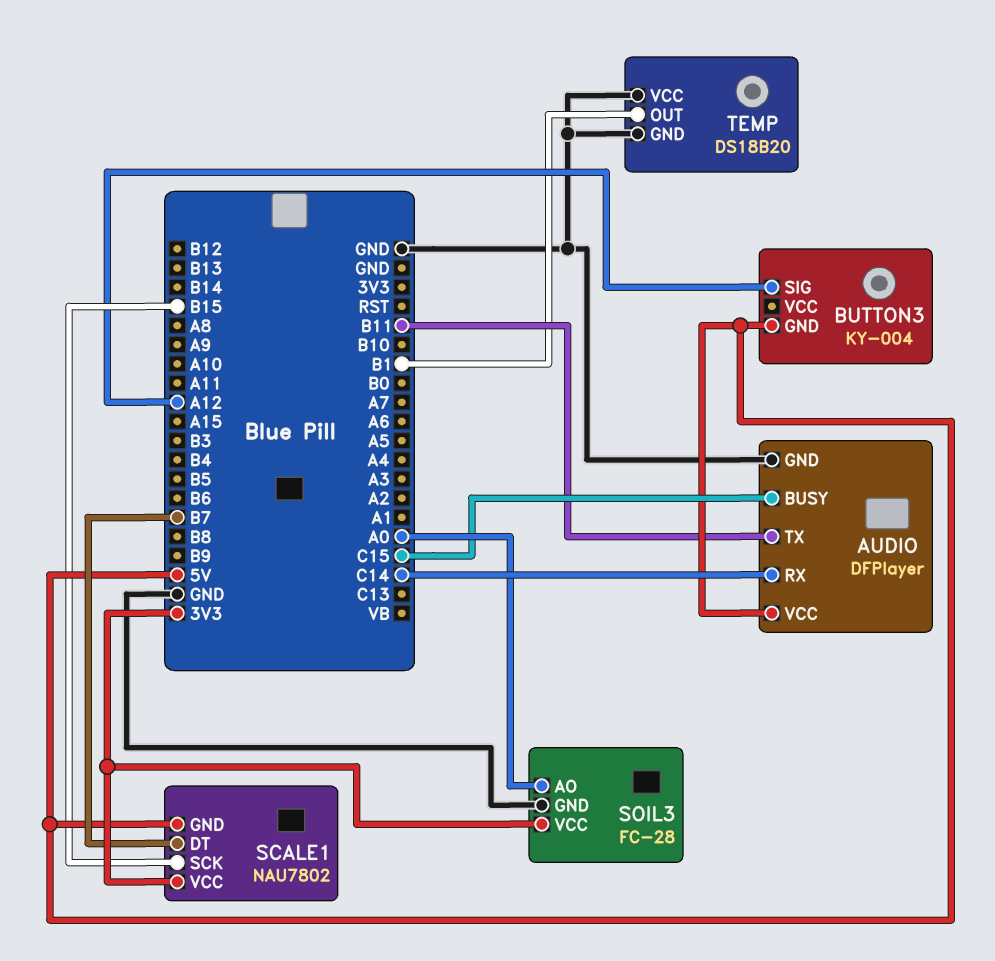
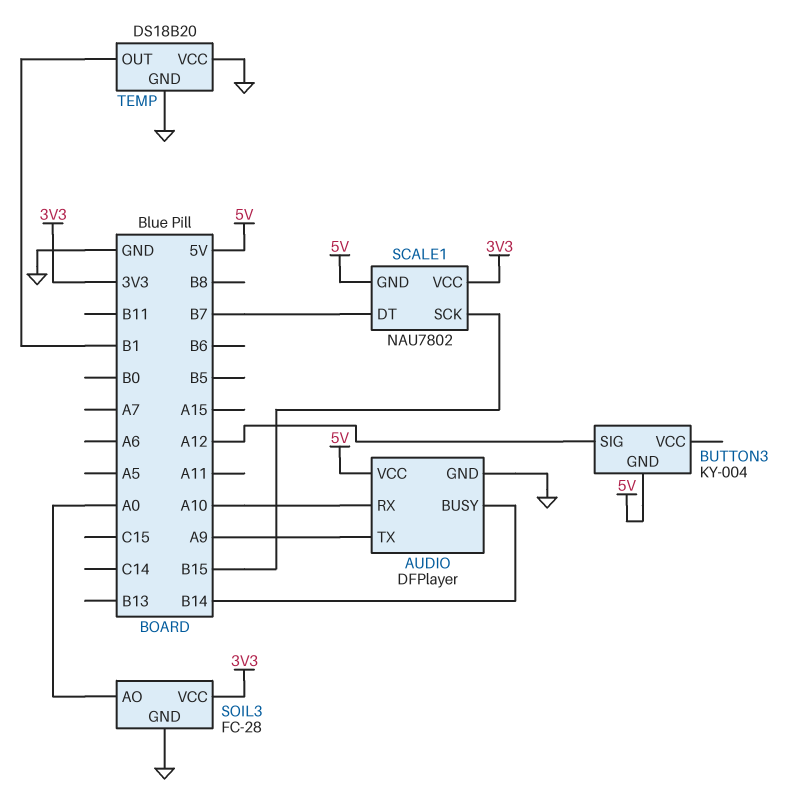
AUDIO pin BUSY: C15 -> B14
AUDIO pin RX: C14 -> A10
AUDIO pin TX: B11 -> A9

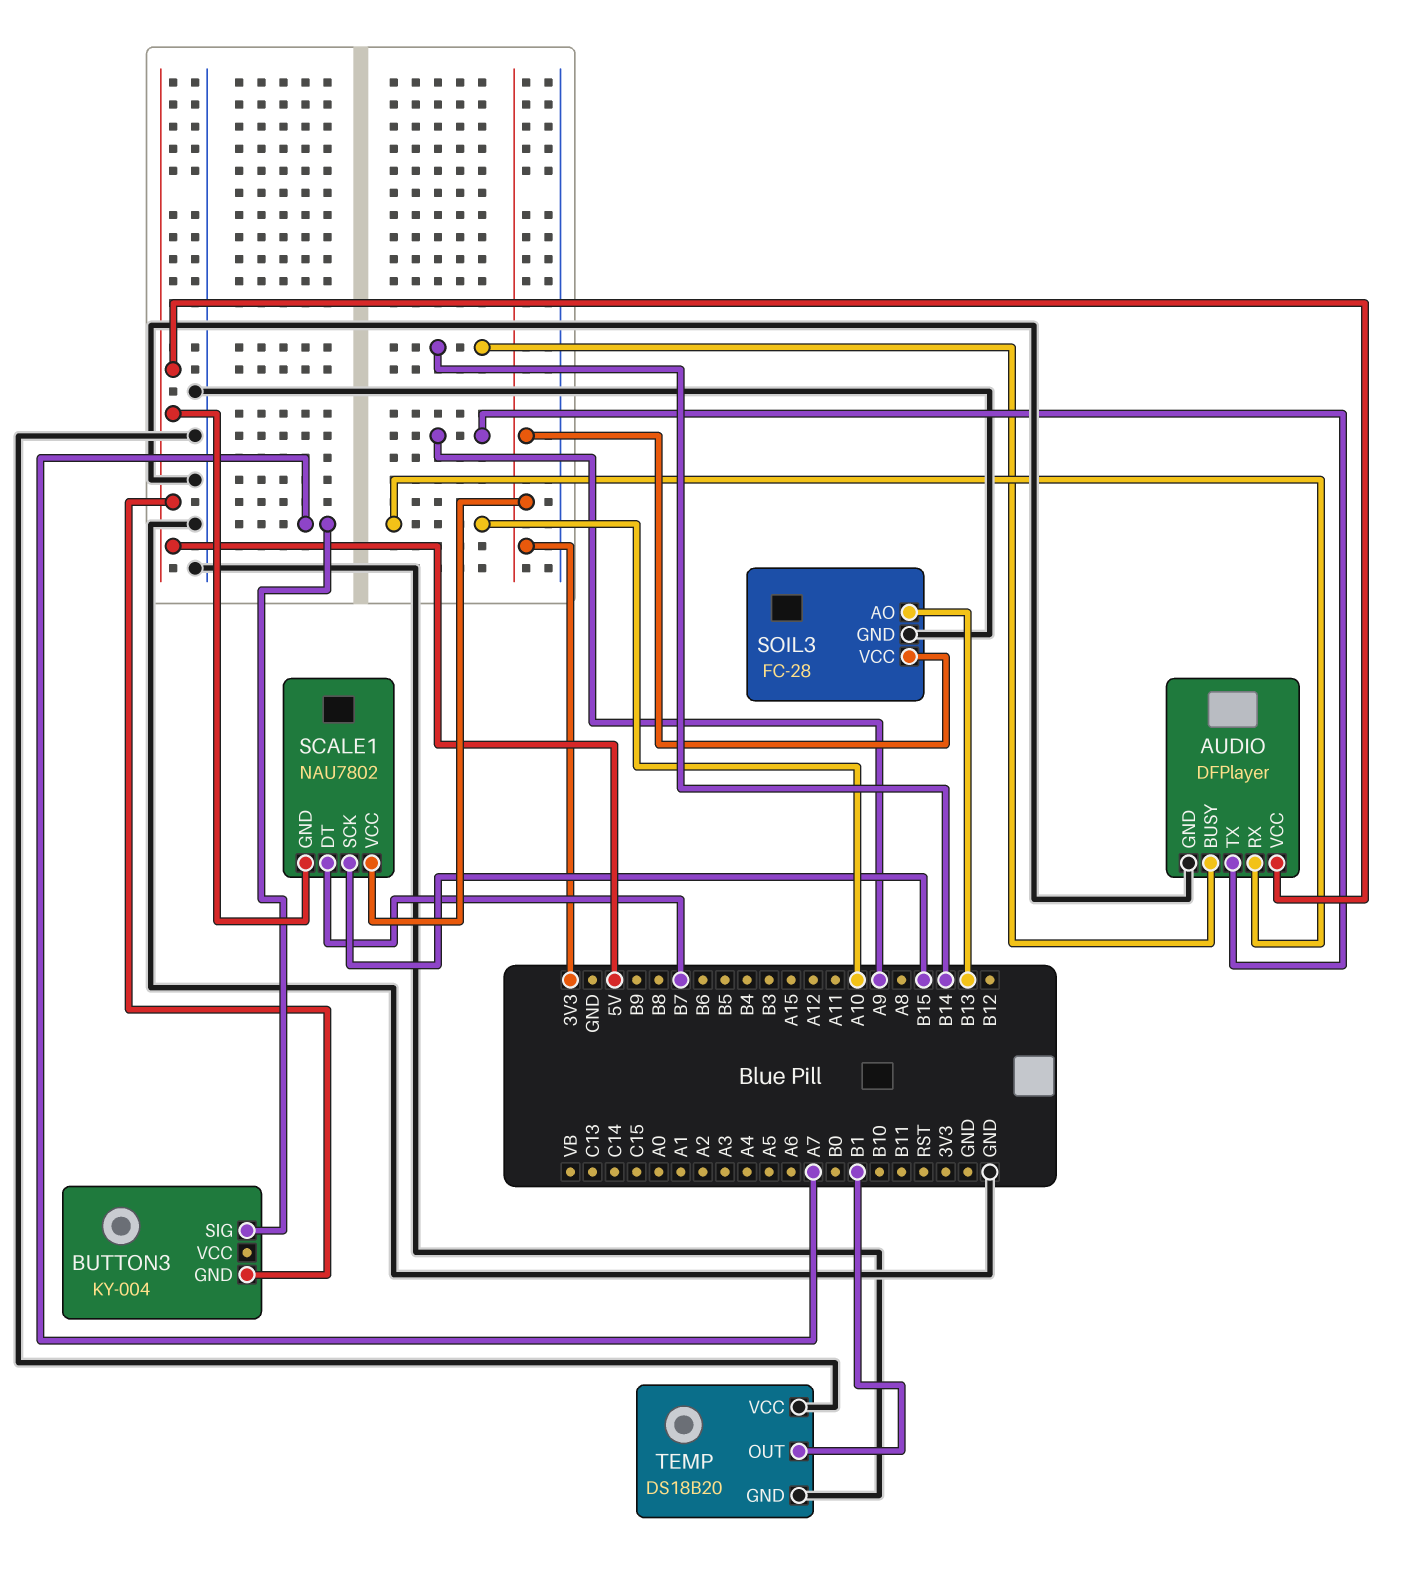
BUTTON3 pin SIG: A12 -> A7
SOIL3 pin AO: A0 -> B13

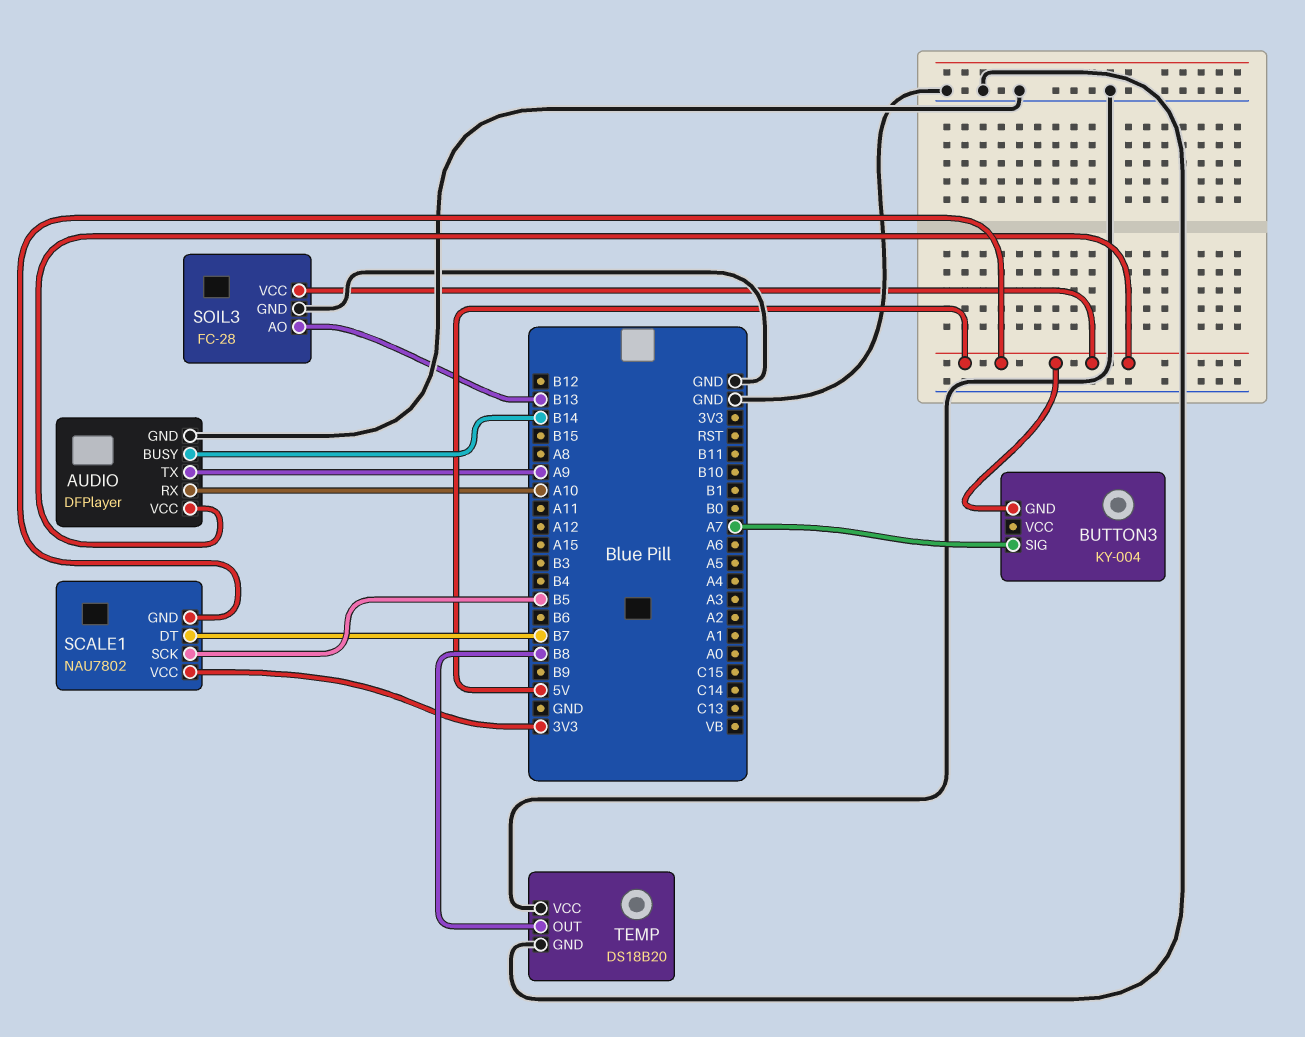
SCALE1 pin SCK: B15 -> B5
SOIL3 pin VCC: 3V3 -> 5V
TEMP pin OUT: B1 -> B8

